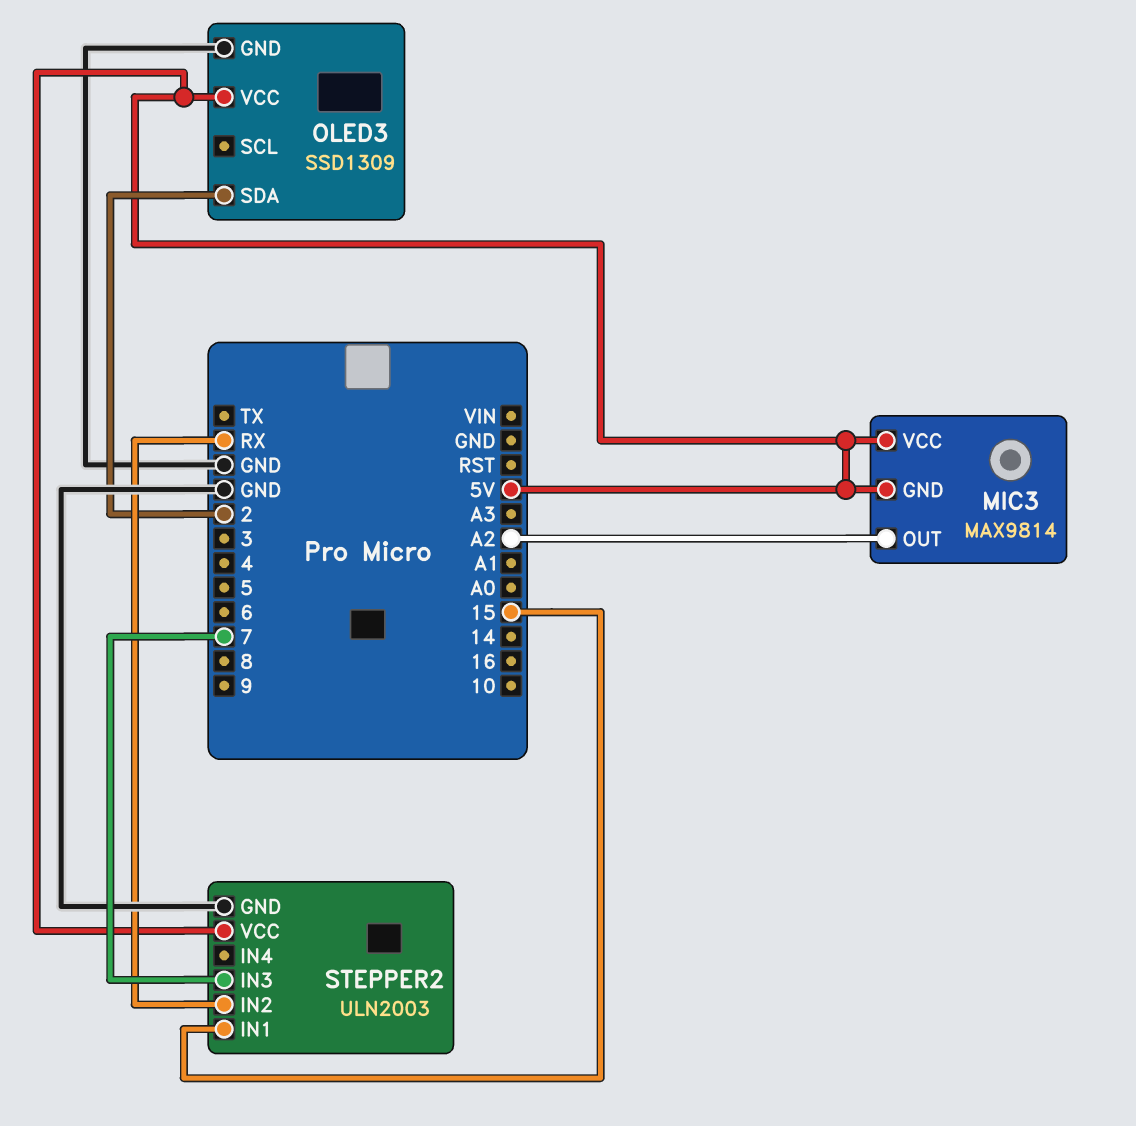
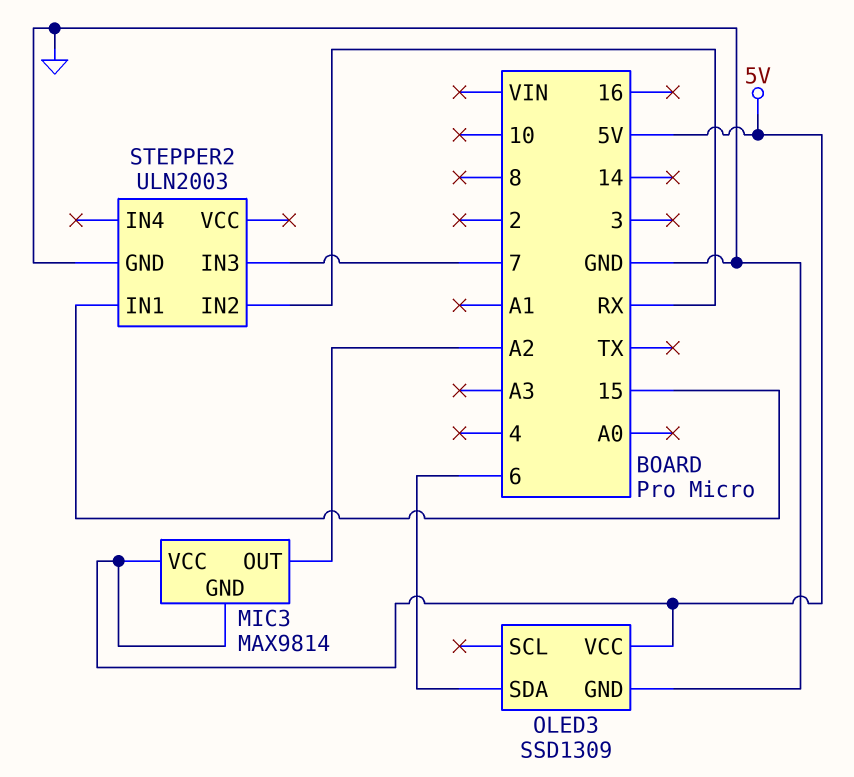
OLED3 pin SDA: 2 -> 6
STEPPER2 pin VCC: 5V -> none

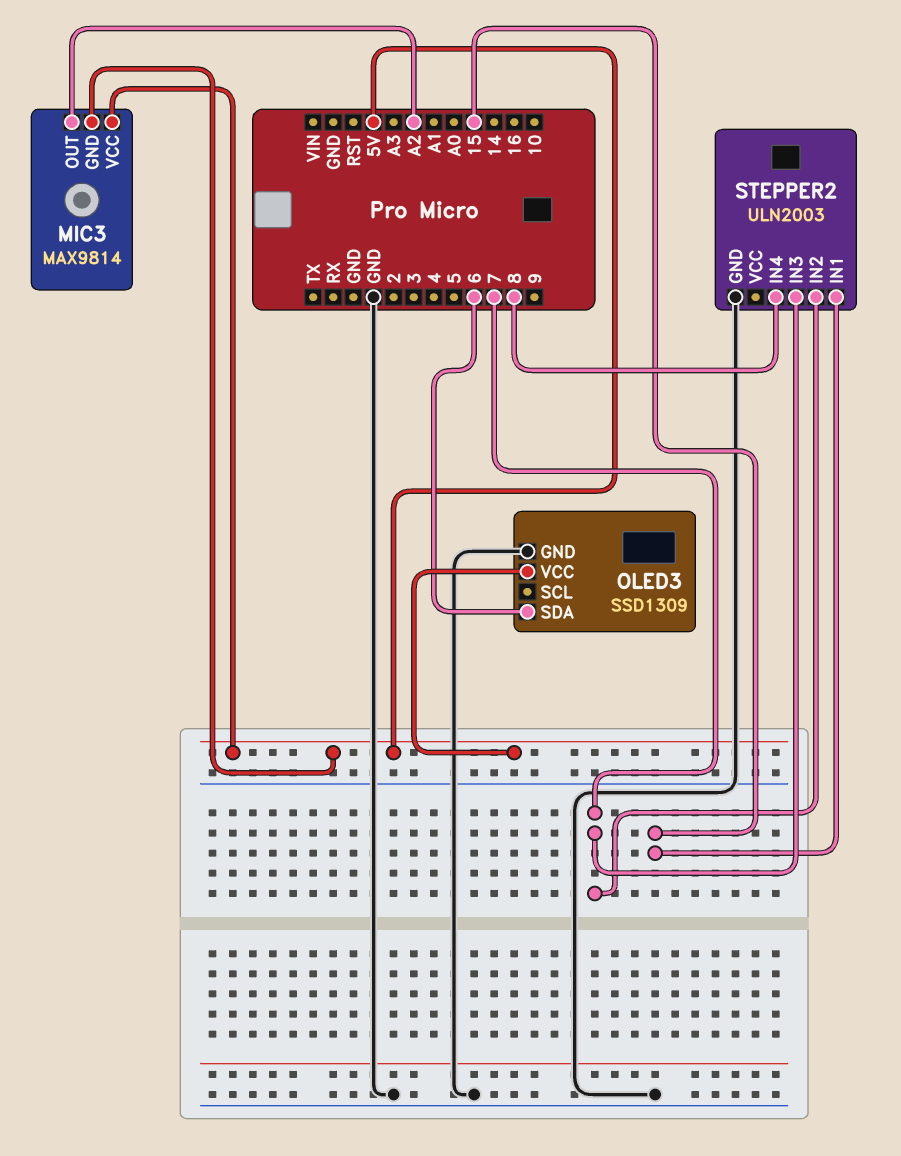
STEPPER2 pin IN2: RX -> 7
STEPPER2 pin IN4: none -> 8

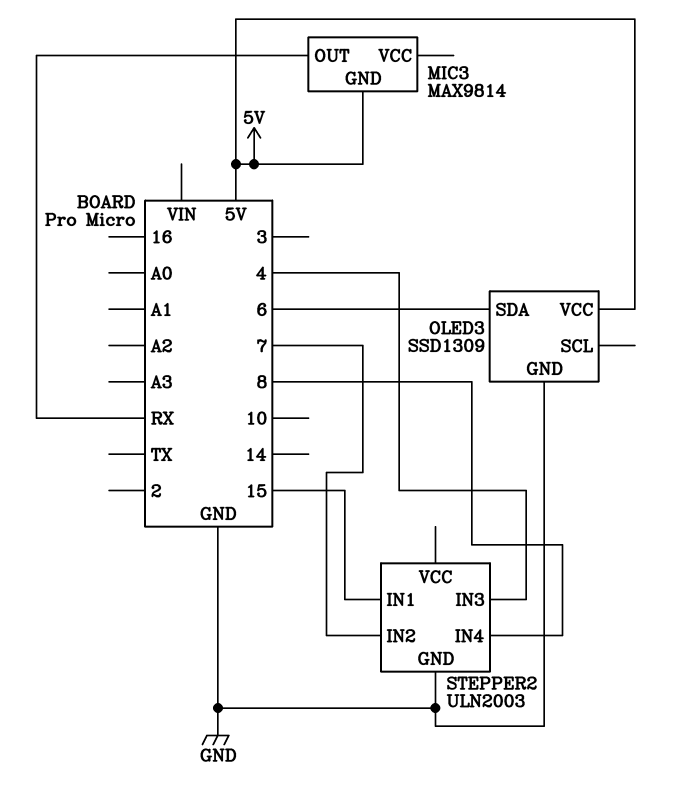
MIC3 pin OUT: A2 -> RX
MIC3 pin VCC: 5V -> none
STEPPER2 pin IN3: 7 -> 4

